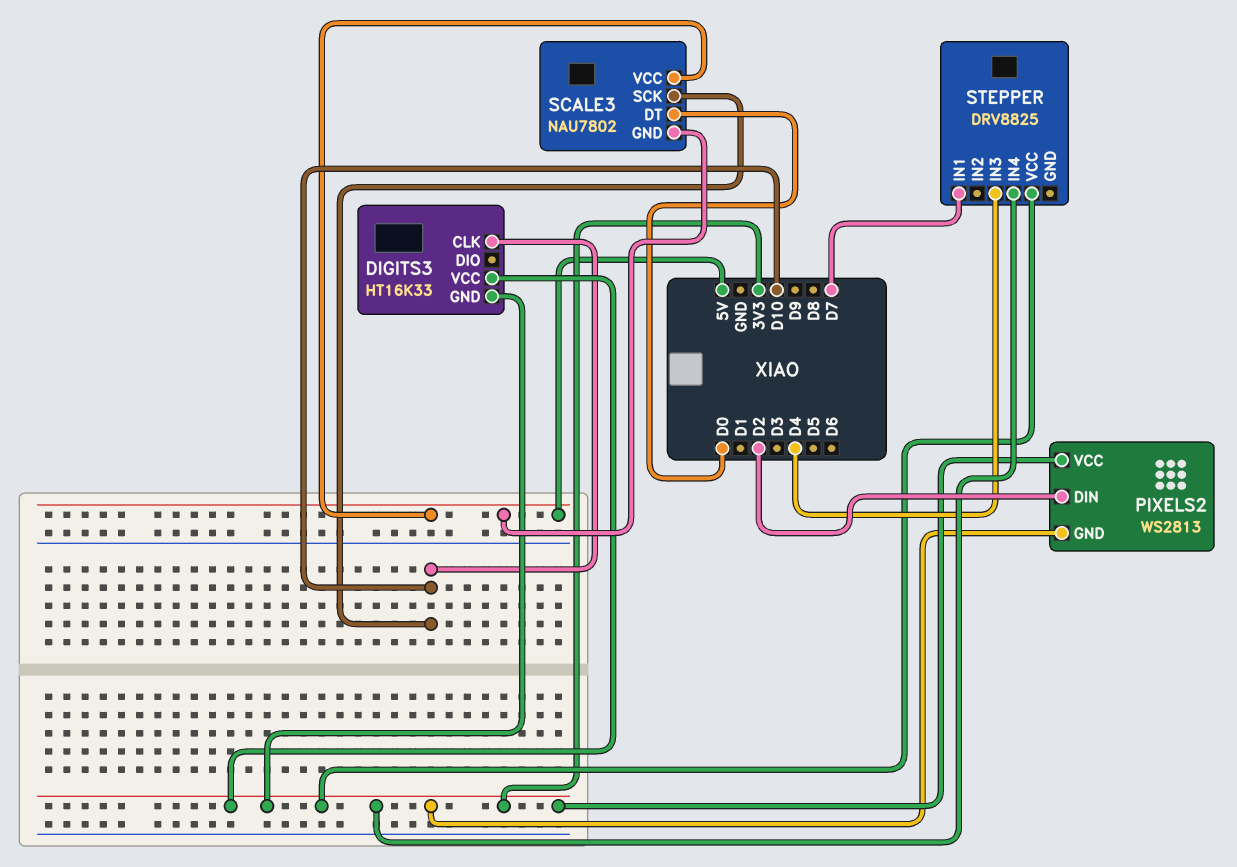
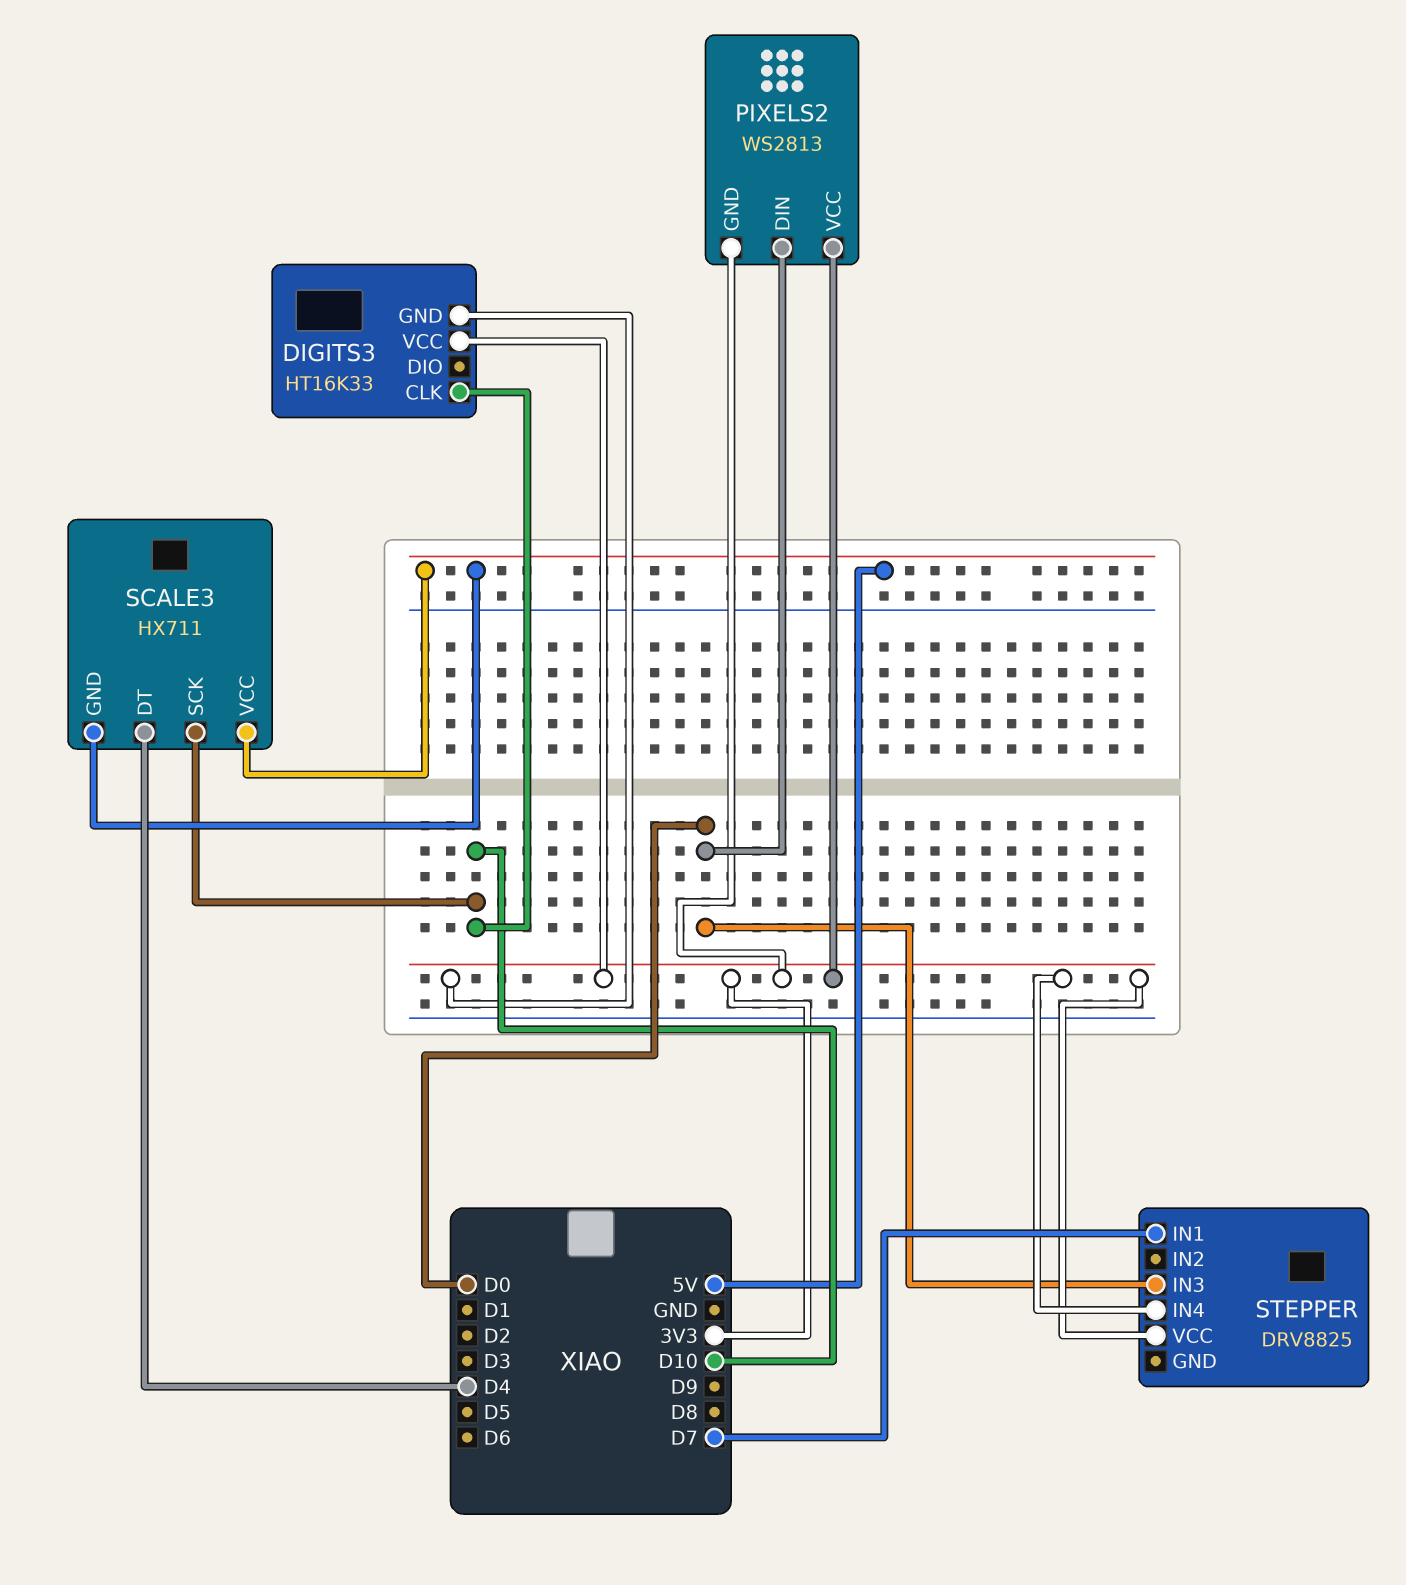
PIXELS2 pin DIN: D2 -> D0
SCALE3: NAU7802 -> HX711
SCALE3 pin DT: D0 -> D4
STEPPER pin IN3: D4 -> D0

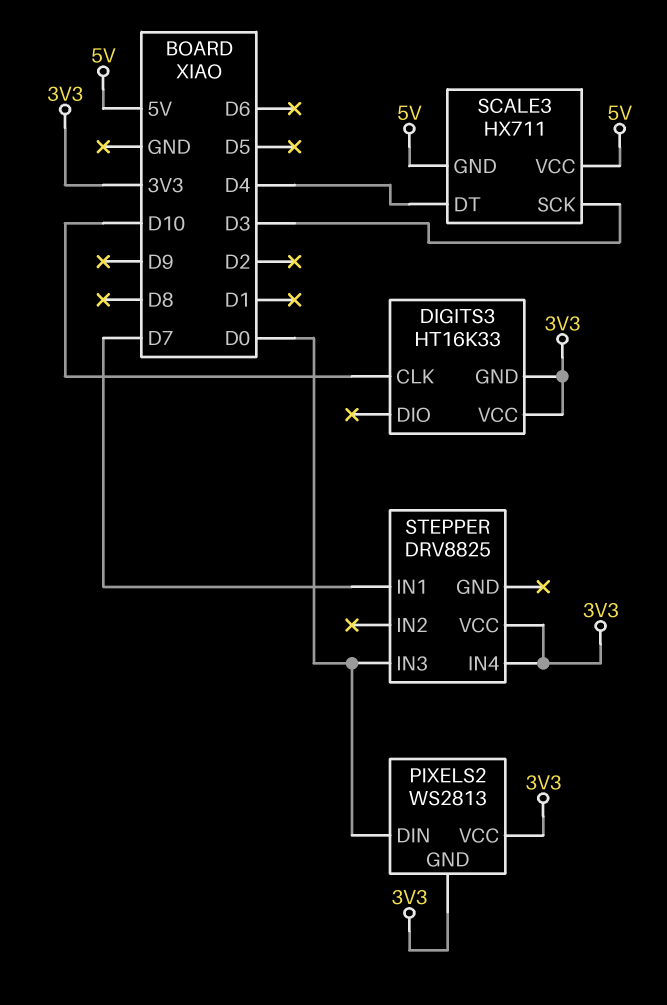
SCALE3 pin SCK: D10 -> D3

